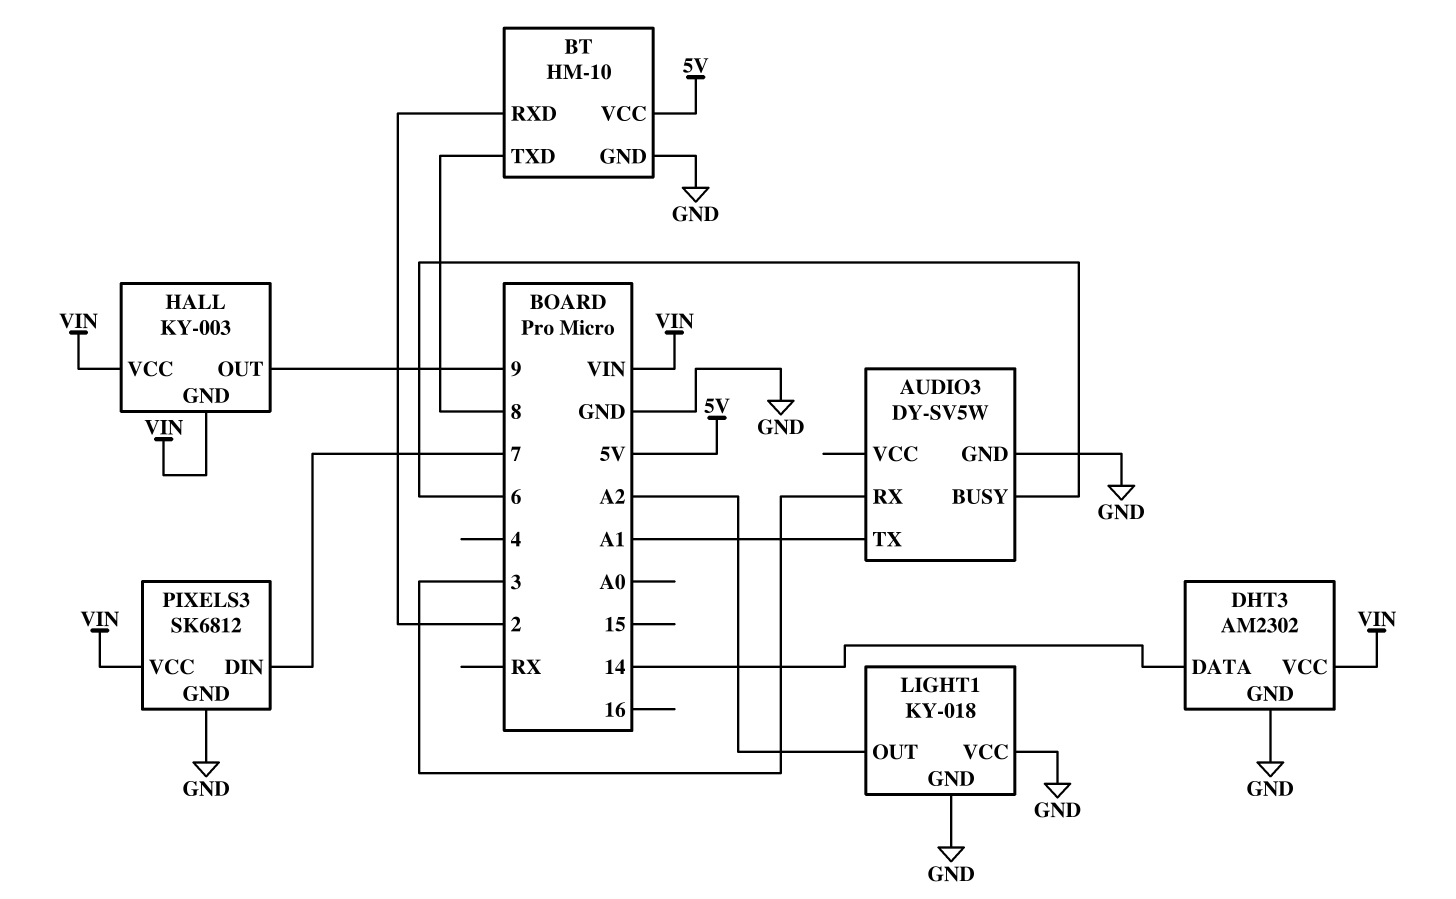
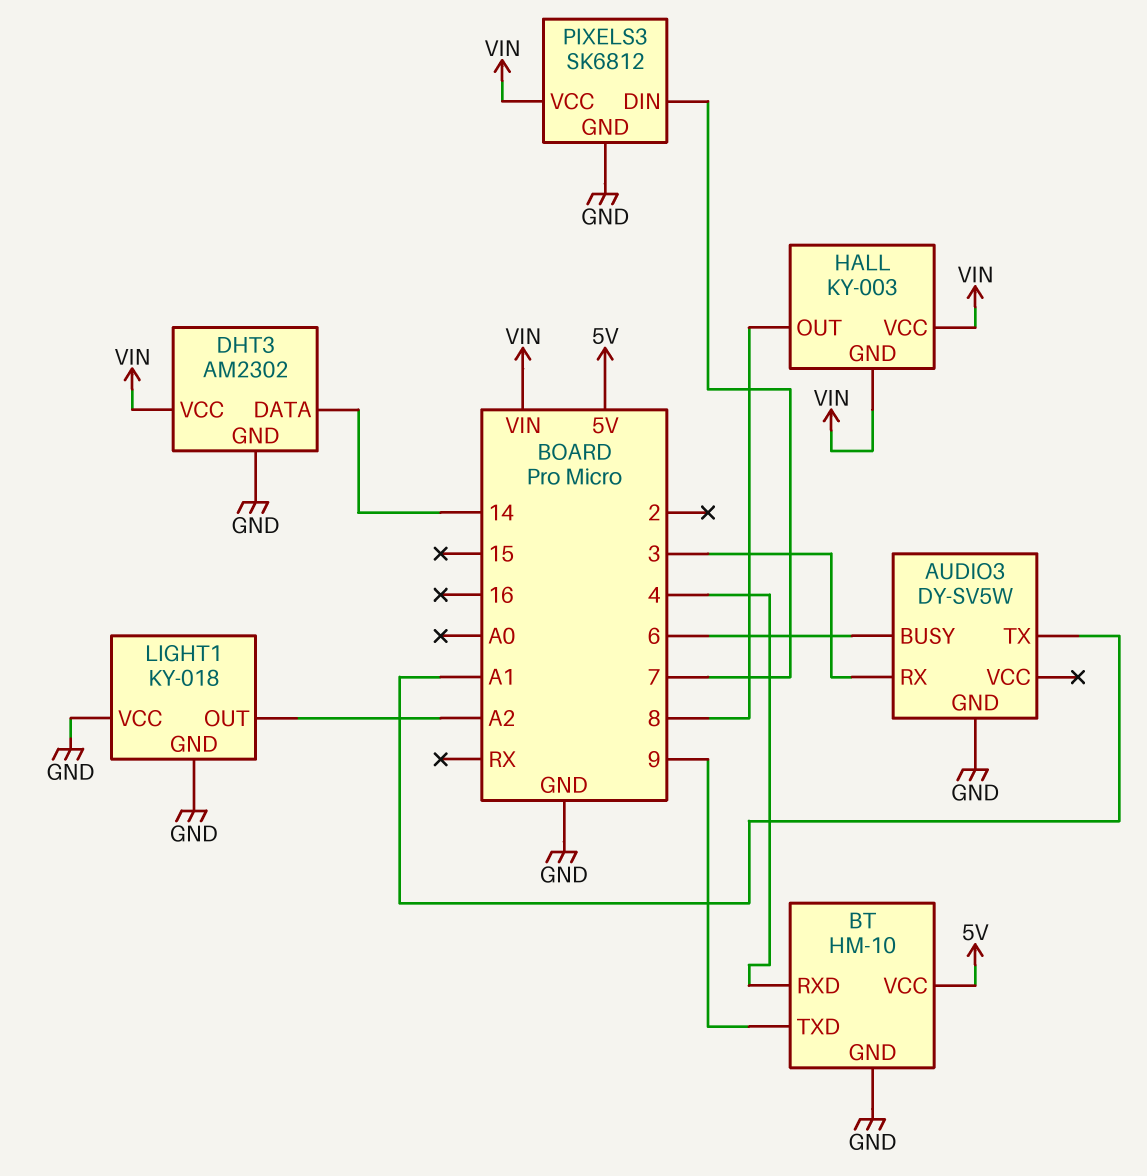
BT pin RXD: 2 -> 4
BT pin TXD: 8 -> 9
HALL pin OUT: 9 -> 8

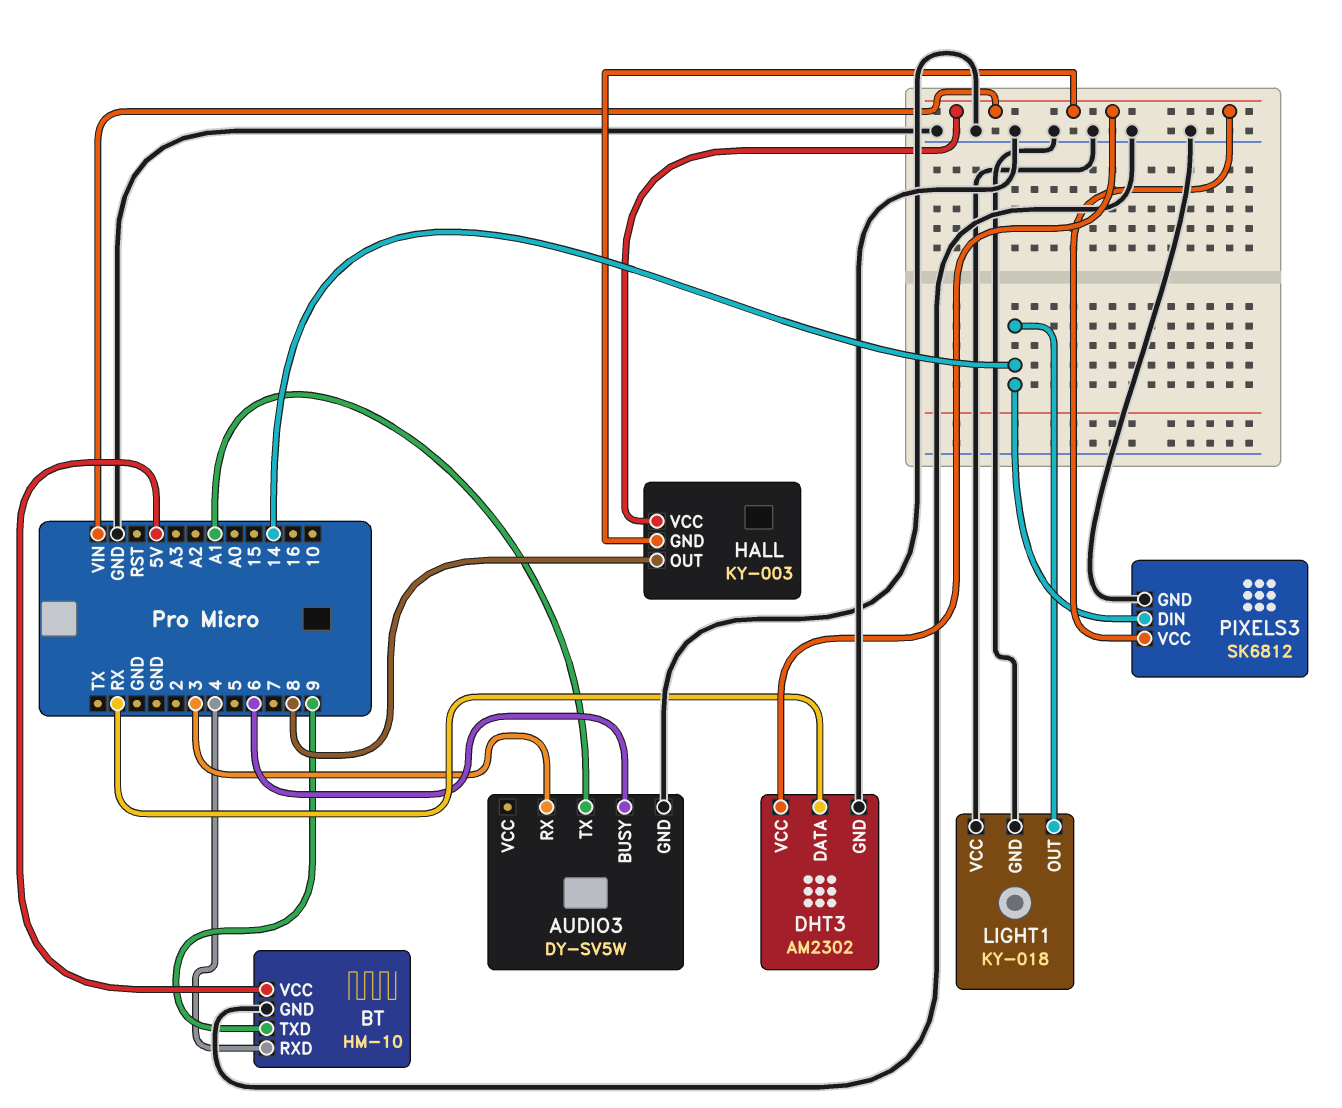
DHT3 pin DATA: 14 -> RX
LIGHT1 pin OUT: A2 -> 14
PIXELS3 pin DIN: 7 -> 14

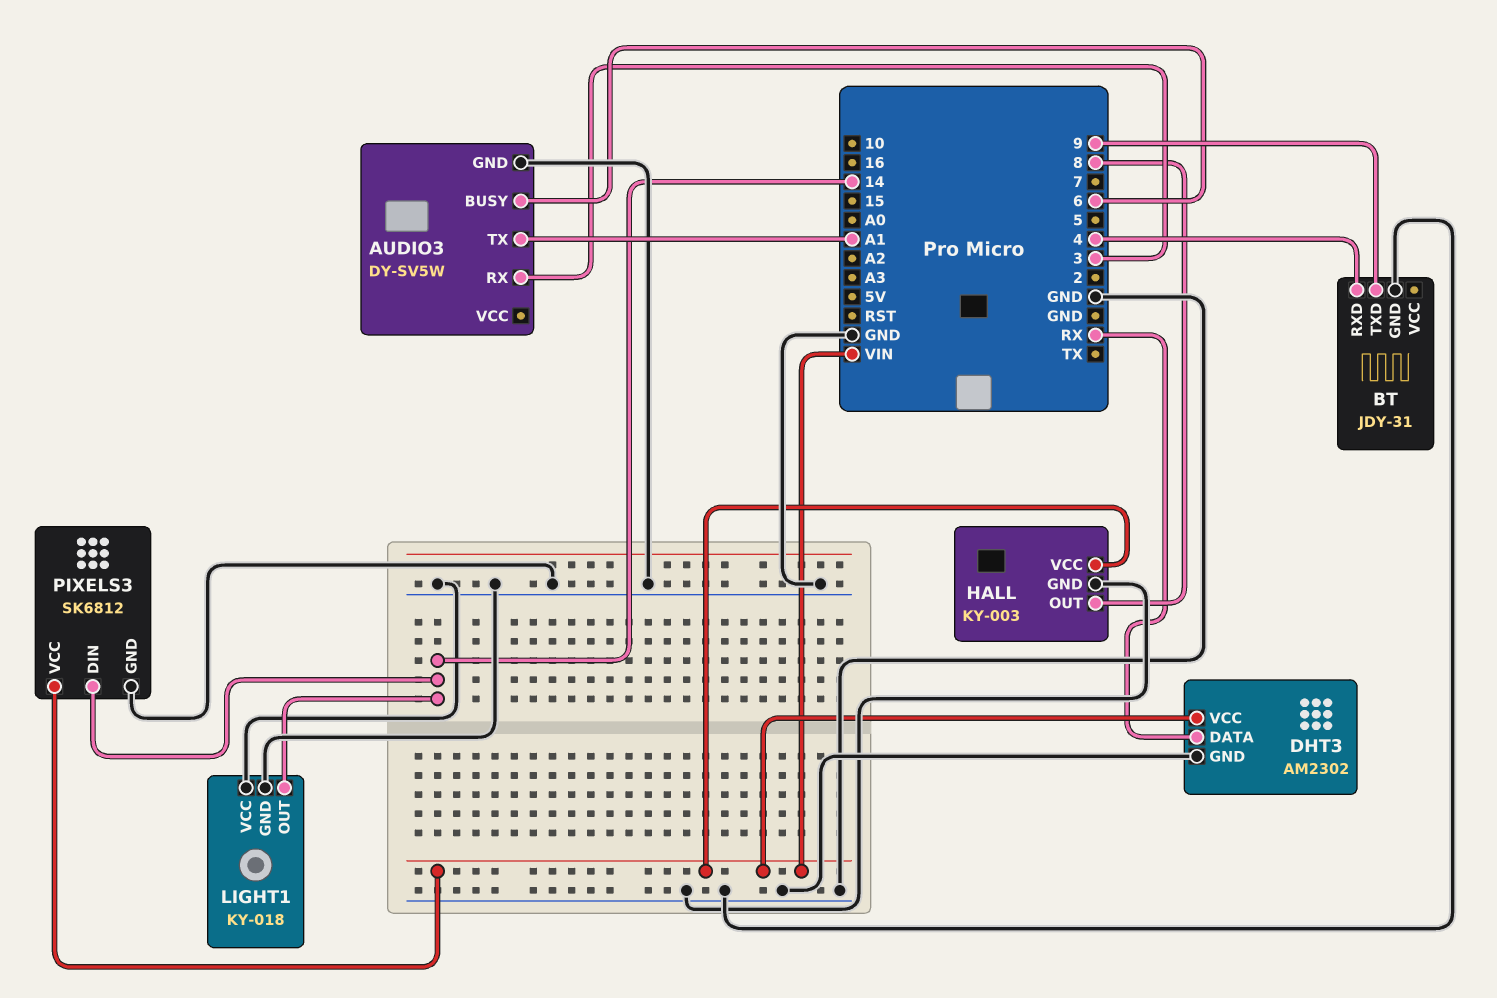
BT: HM-10 -> JDY-31
BT pin VCC: 5V -> none
HALL pin GND: VIN -> GND

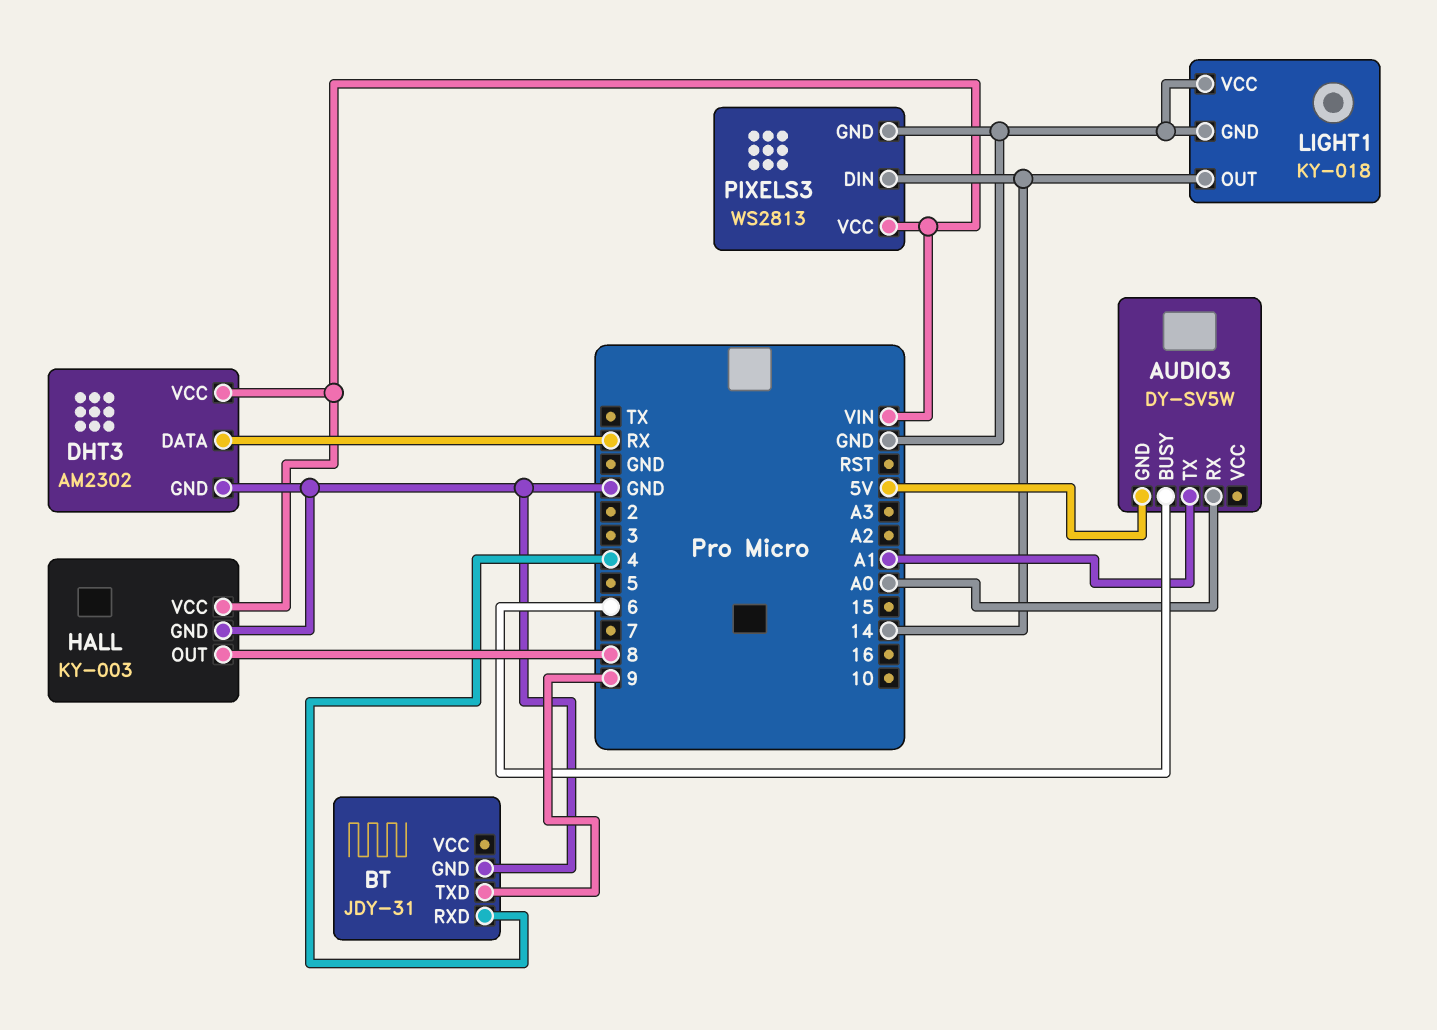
AUDIO3 pin GND: GND -> 5V
AUDIO3 pin RX: 3 -> A0
PIXELS3: SK6812 -> WS2813

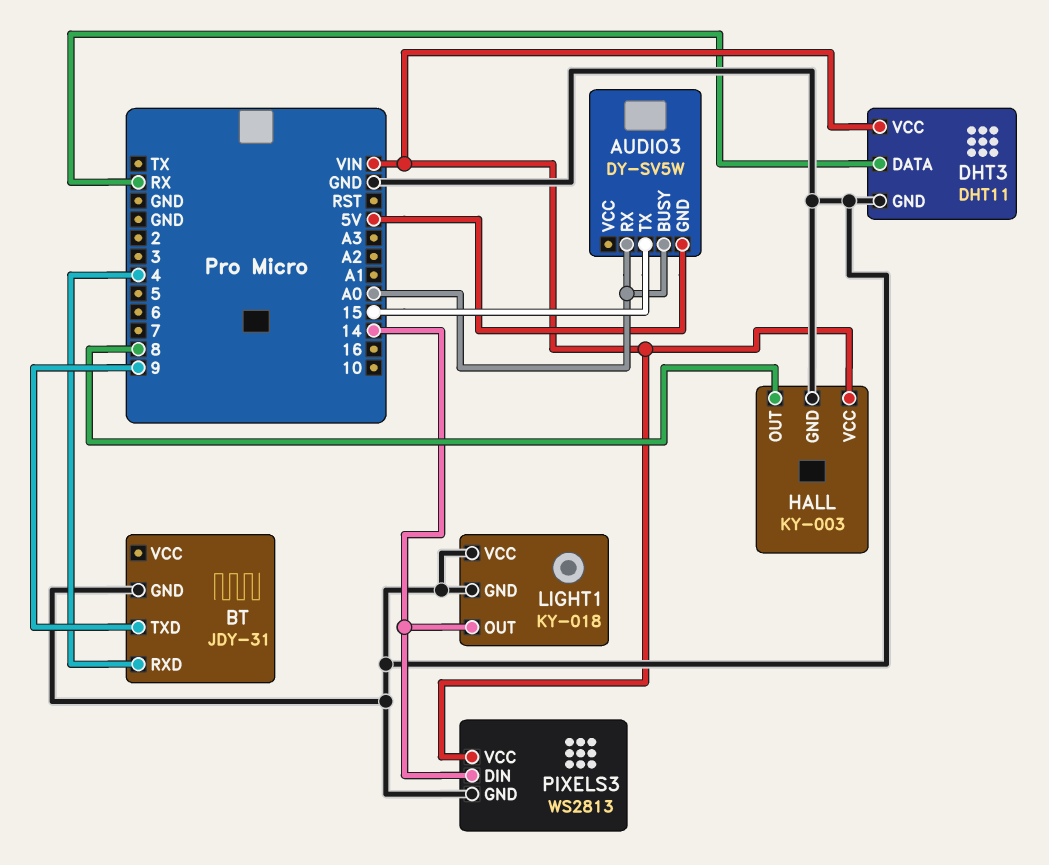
AUDIO3 pin BUSY: 6 -> A0
AUDIO3 pin TX: A1 -> 15
DHT3: AM2302 -> DHT11

